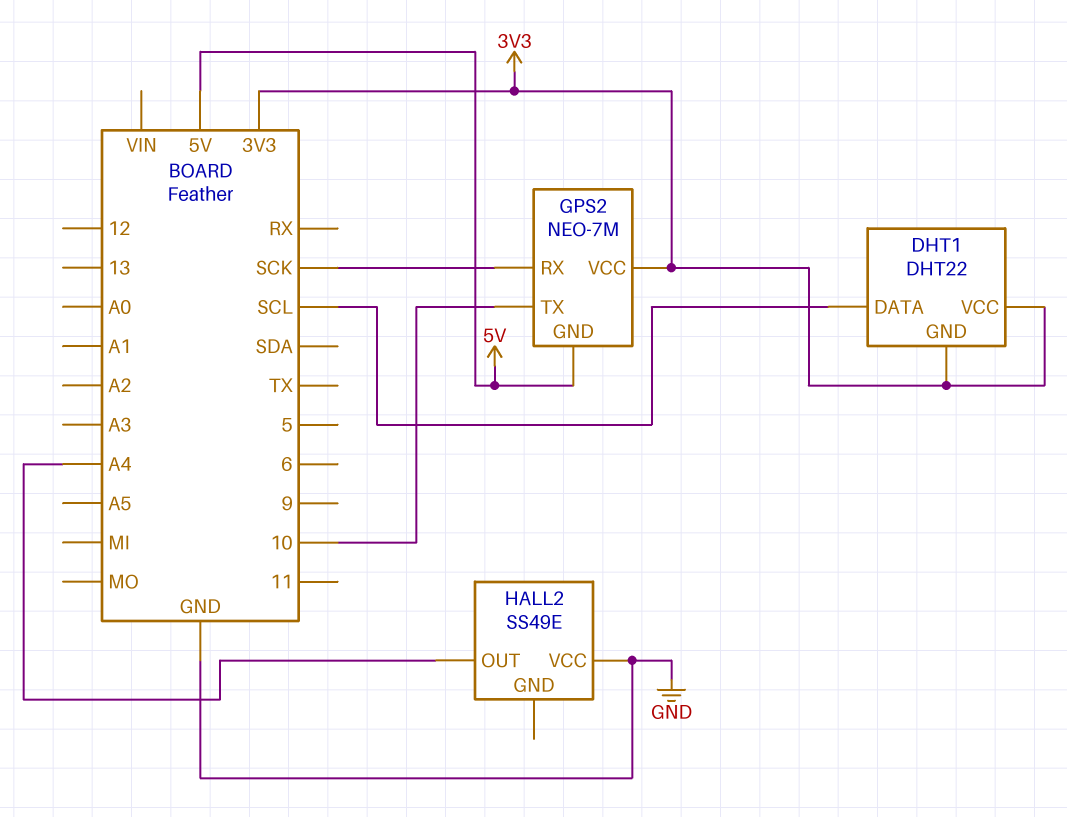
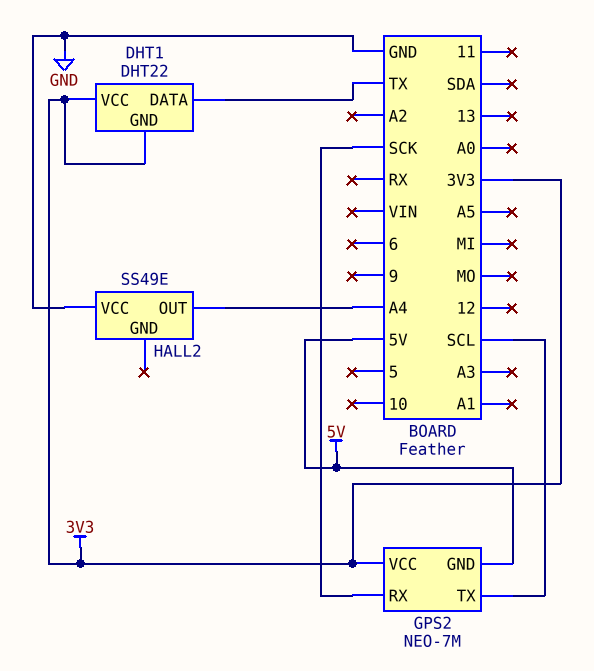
DHT1 pin DATA: SCL -> TX
GPS2 pin TX: 10 -> SCL

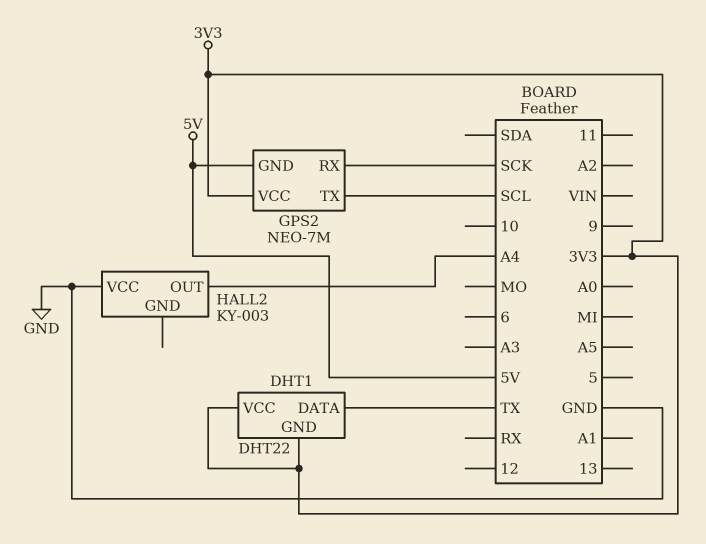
HALL2: SS49E -> KY-003

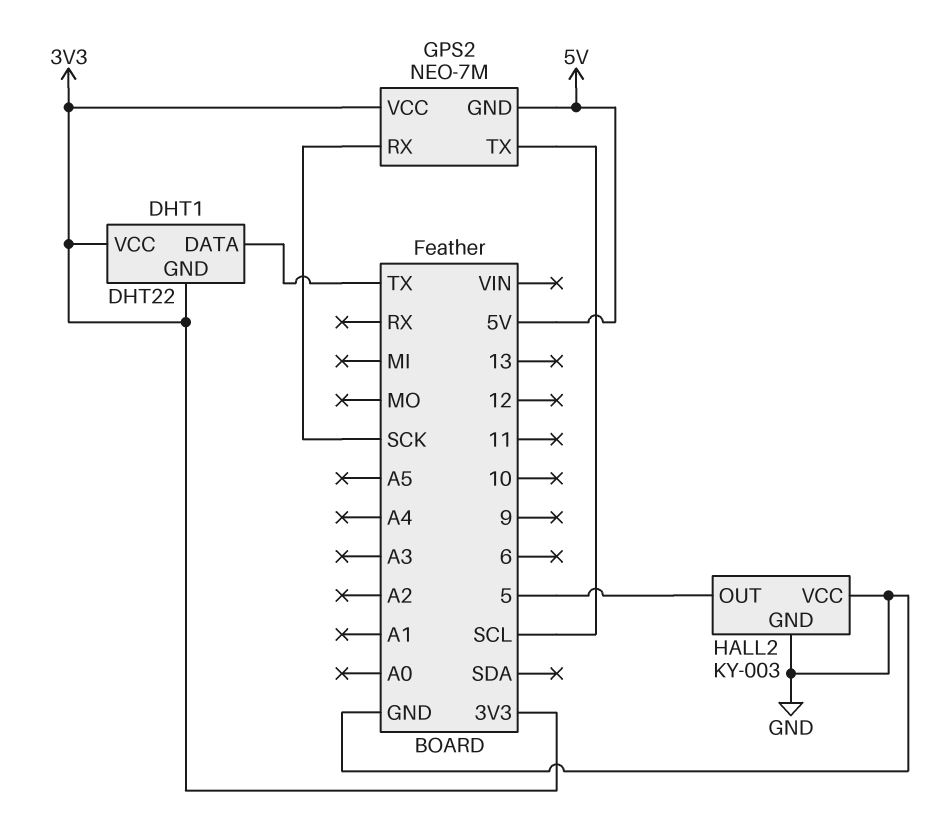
HALL2 pin GND: none -> GND
HALL2 pin OUT: A4 -> 5

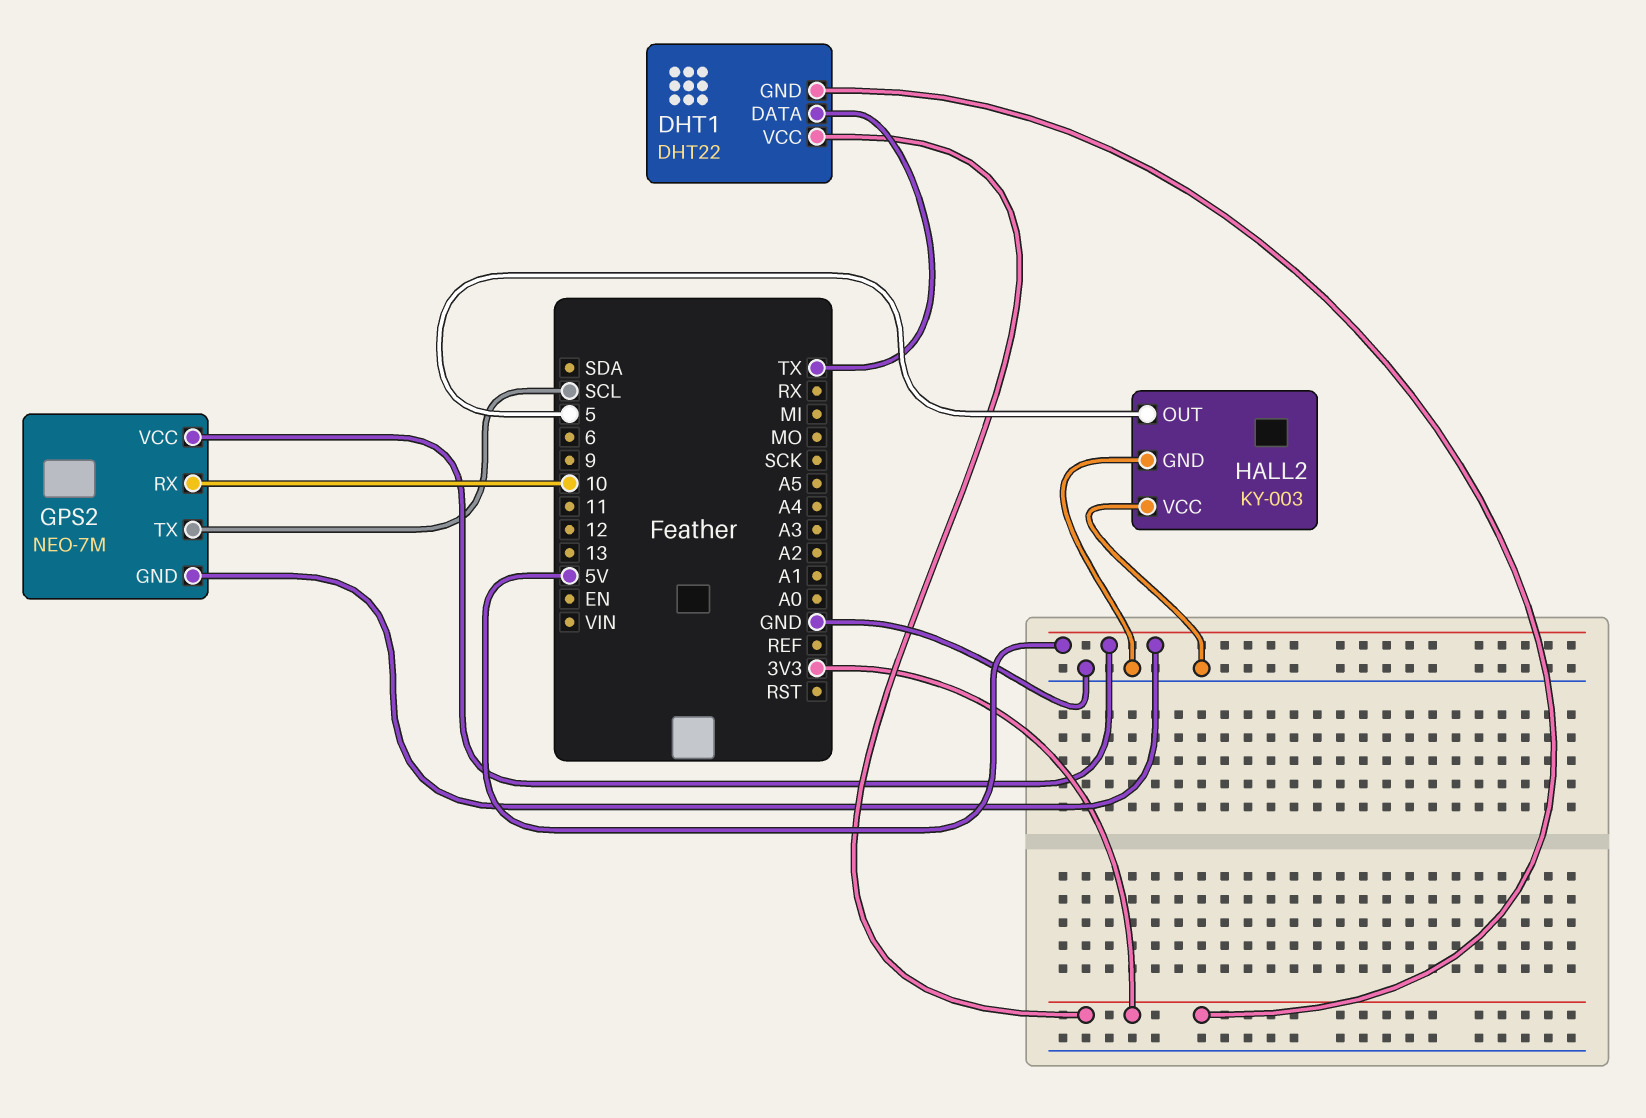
GPS2 pin RX: SCK -> 10
GPS2 pin VCC: 3V3 -> 5V

